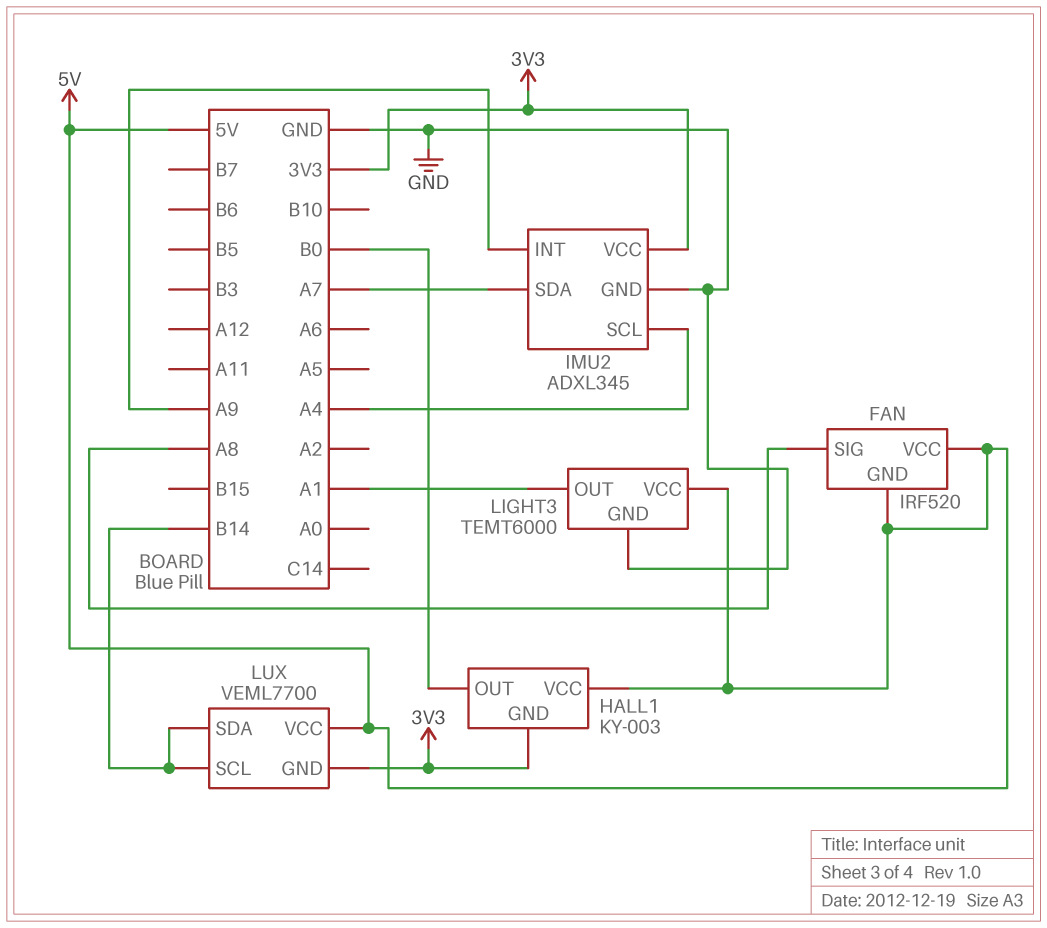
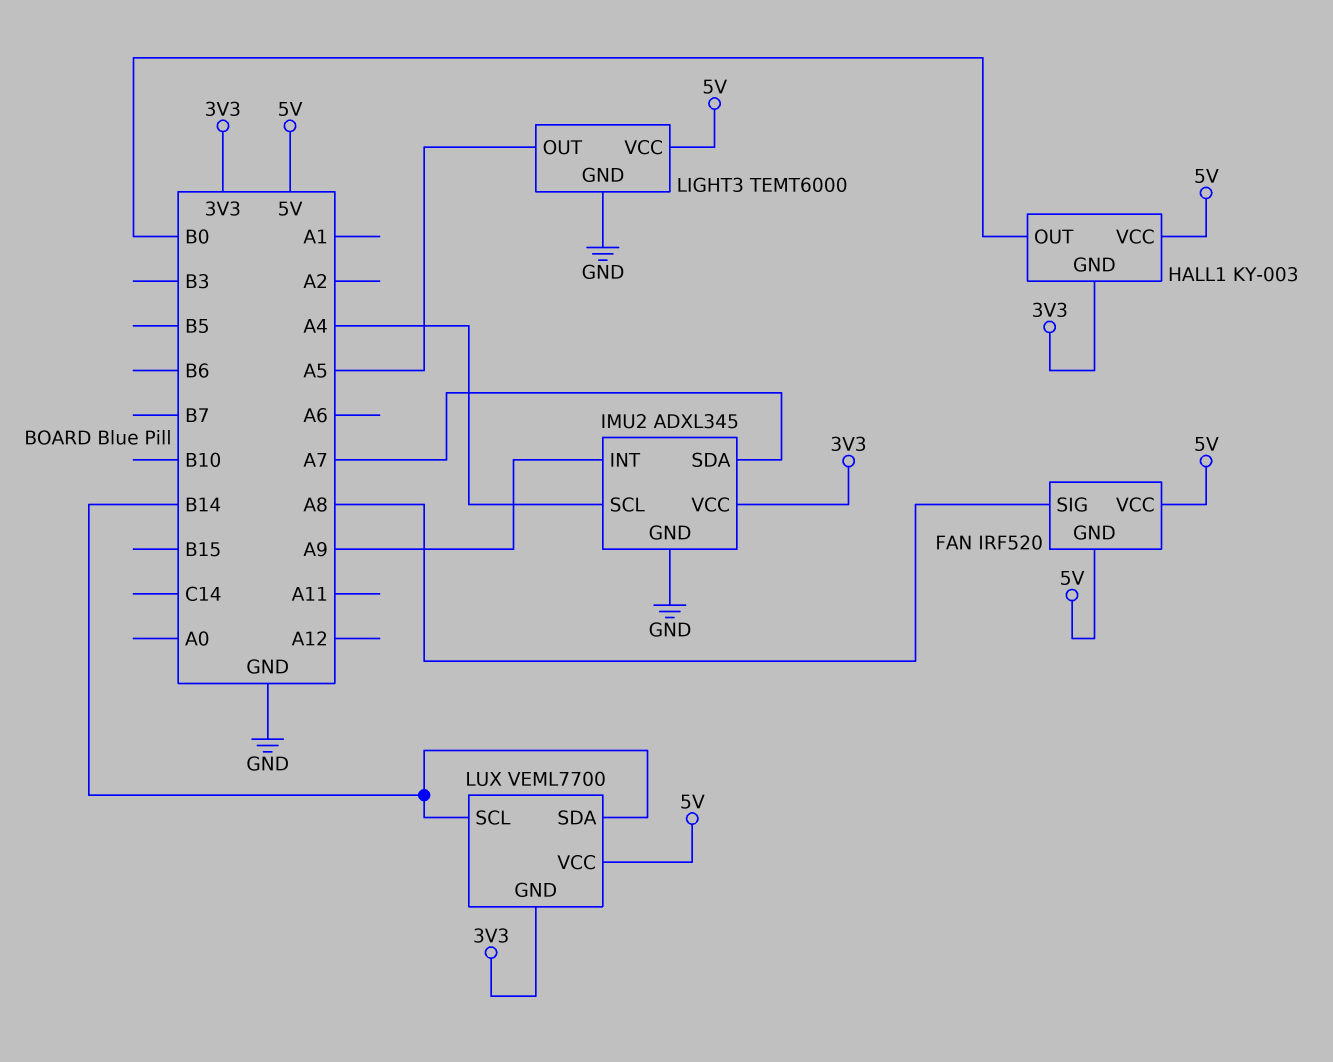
LIGHT3 pin OUT: A1 -> A5

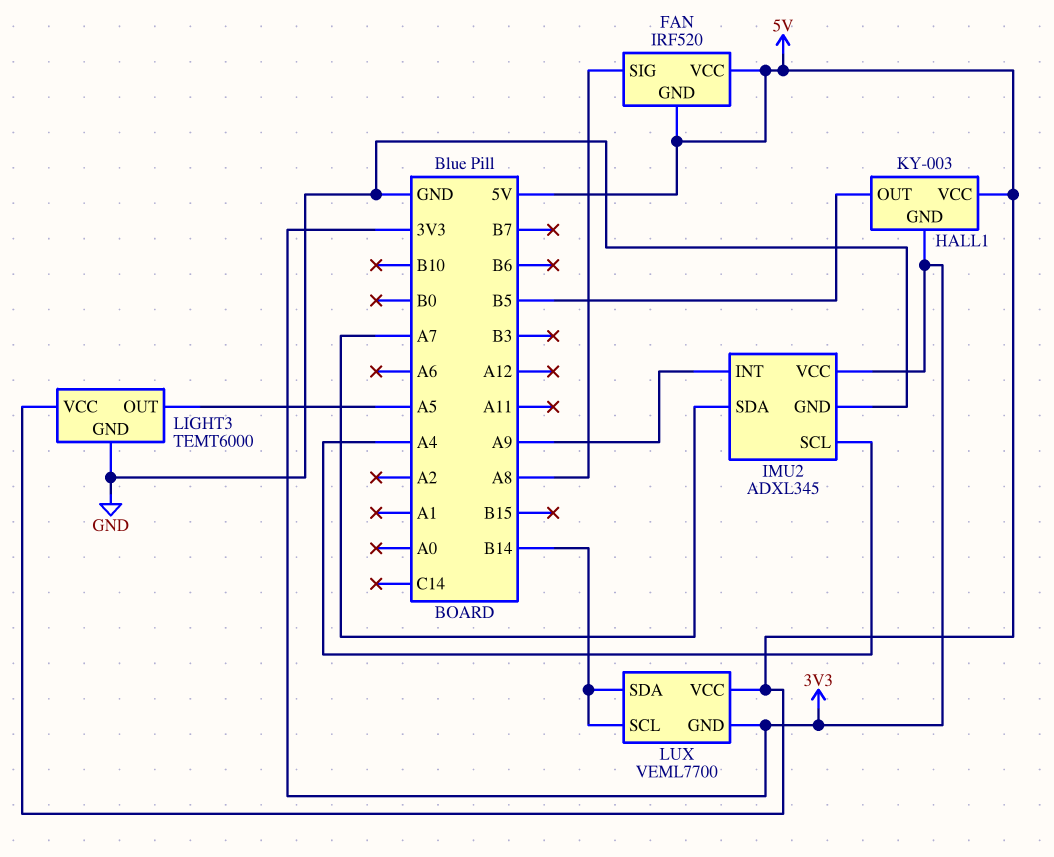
HALL1 pin OUT: B0 -> B5

